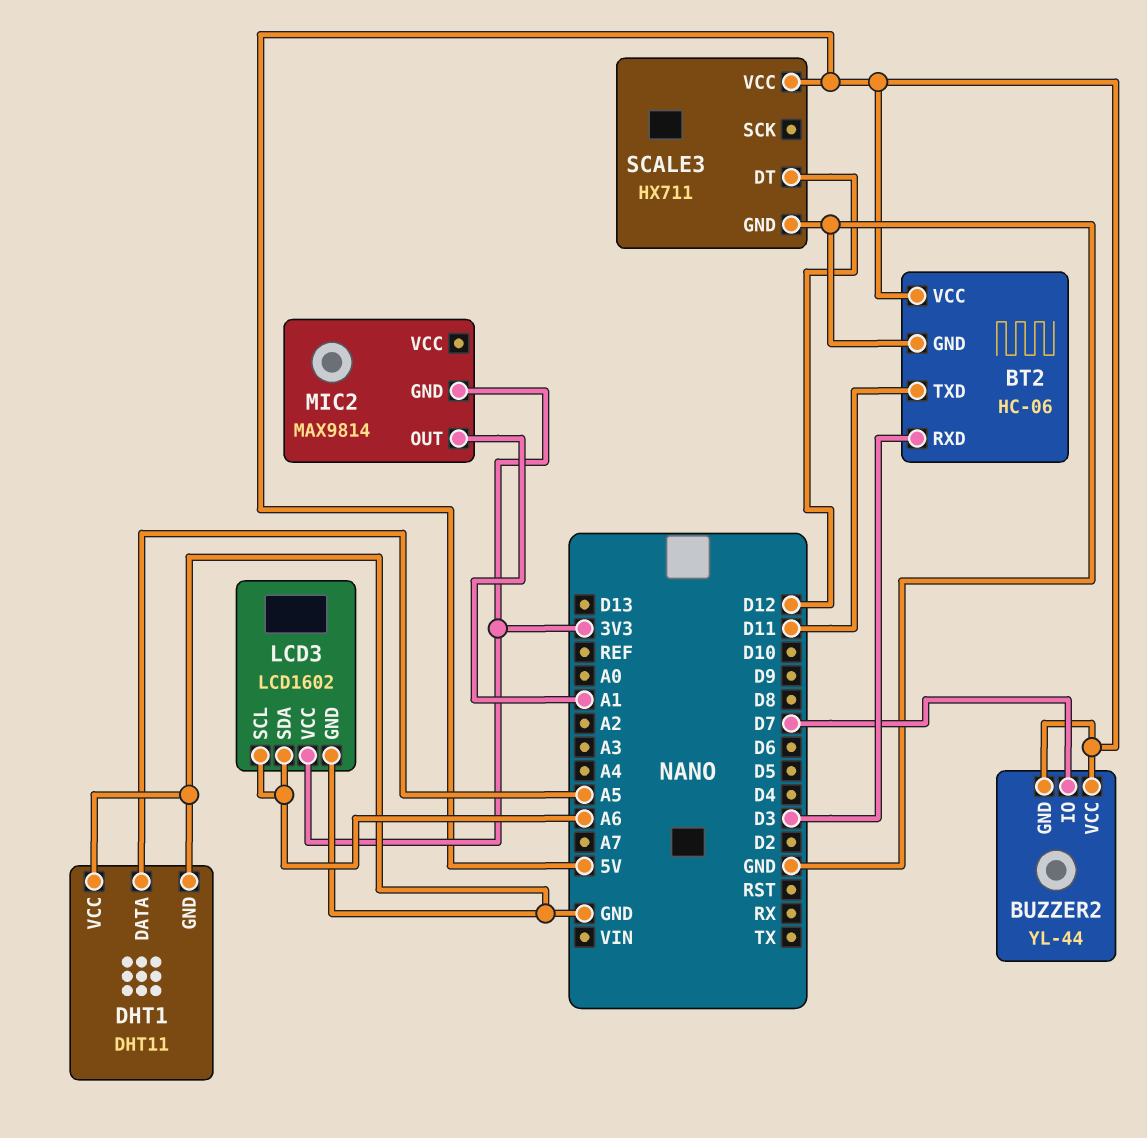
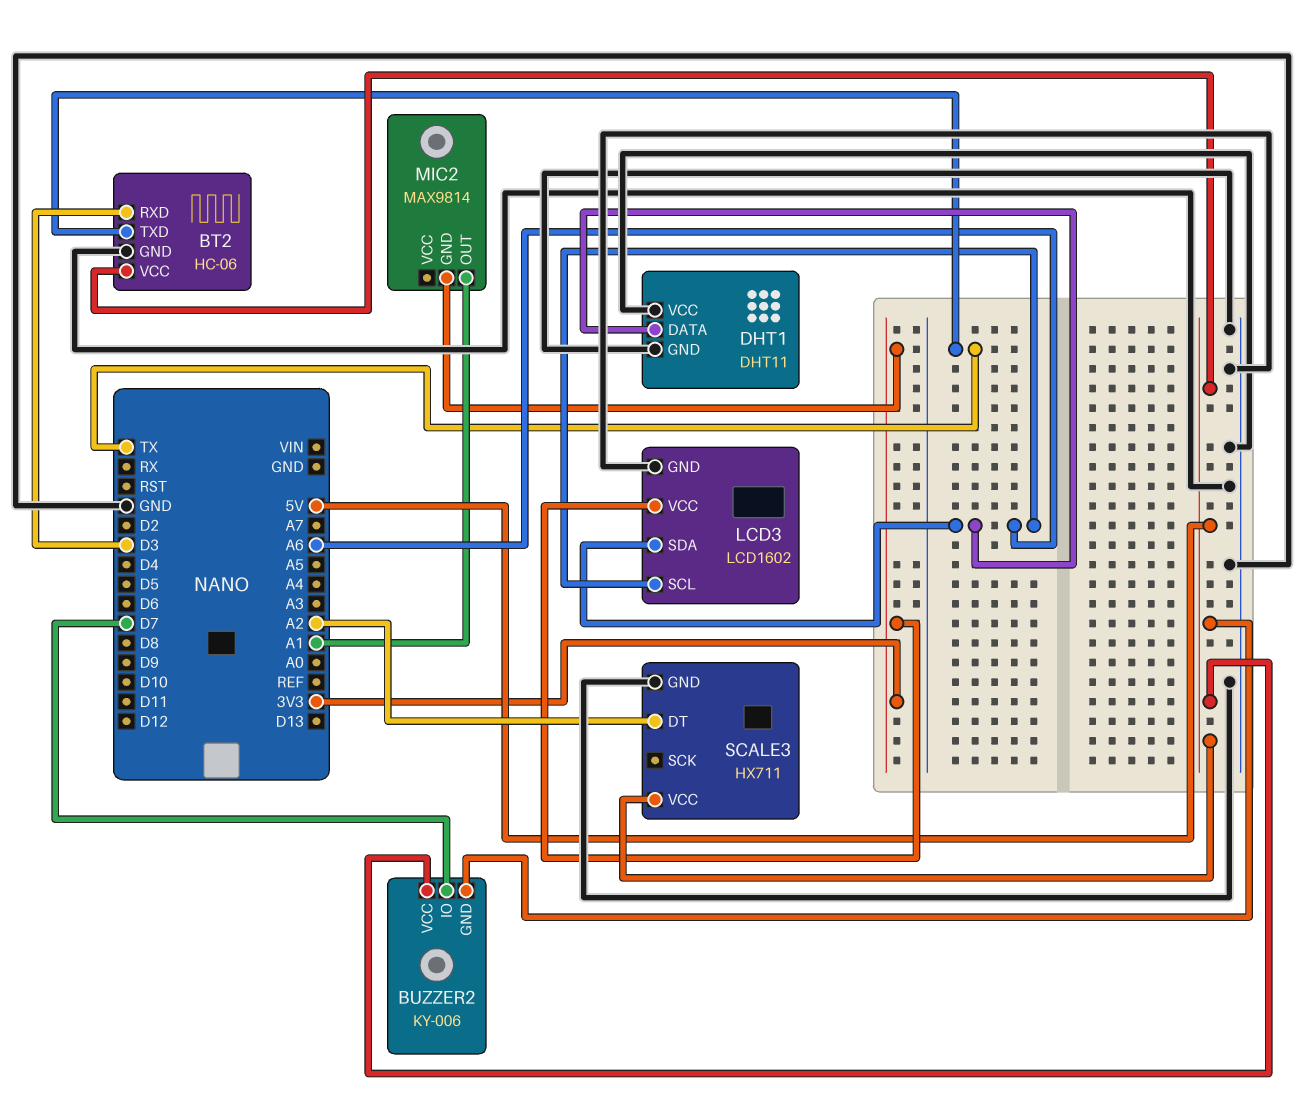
BT2 pin TXD: D11 -> TX
BUZZER2: YL-44 -> KY-006
DHT1 pin DATA: A5 -> A6
SCALE3 pin DT: D12 -> A2

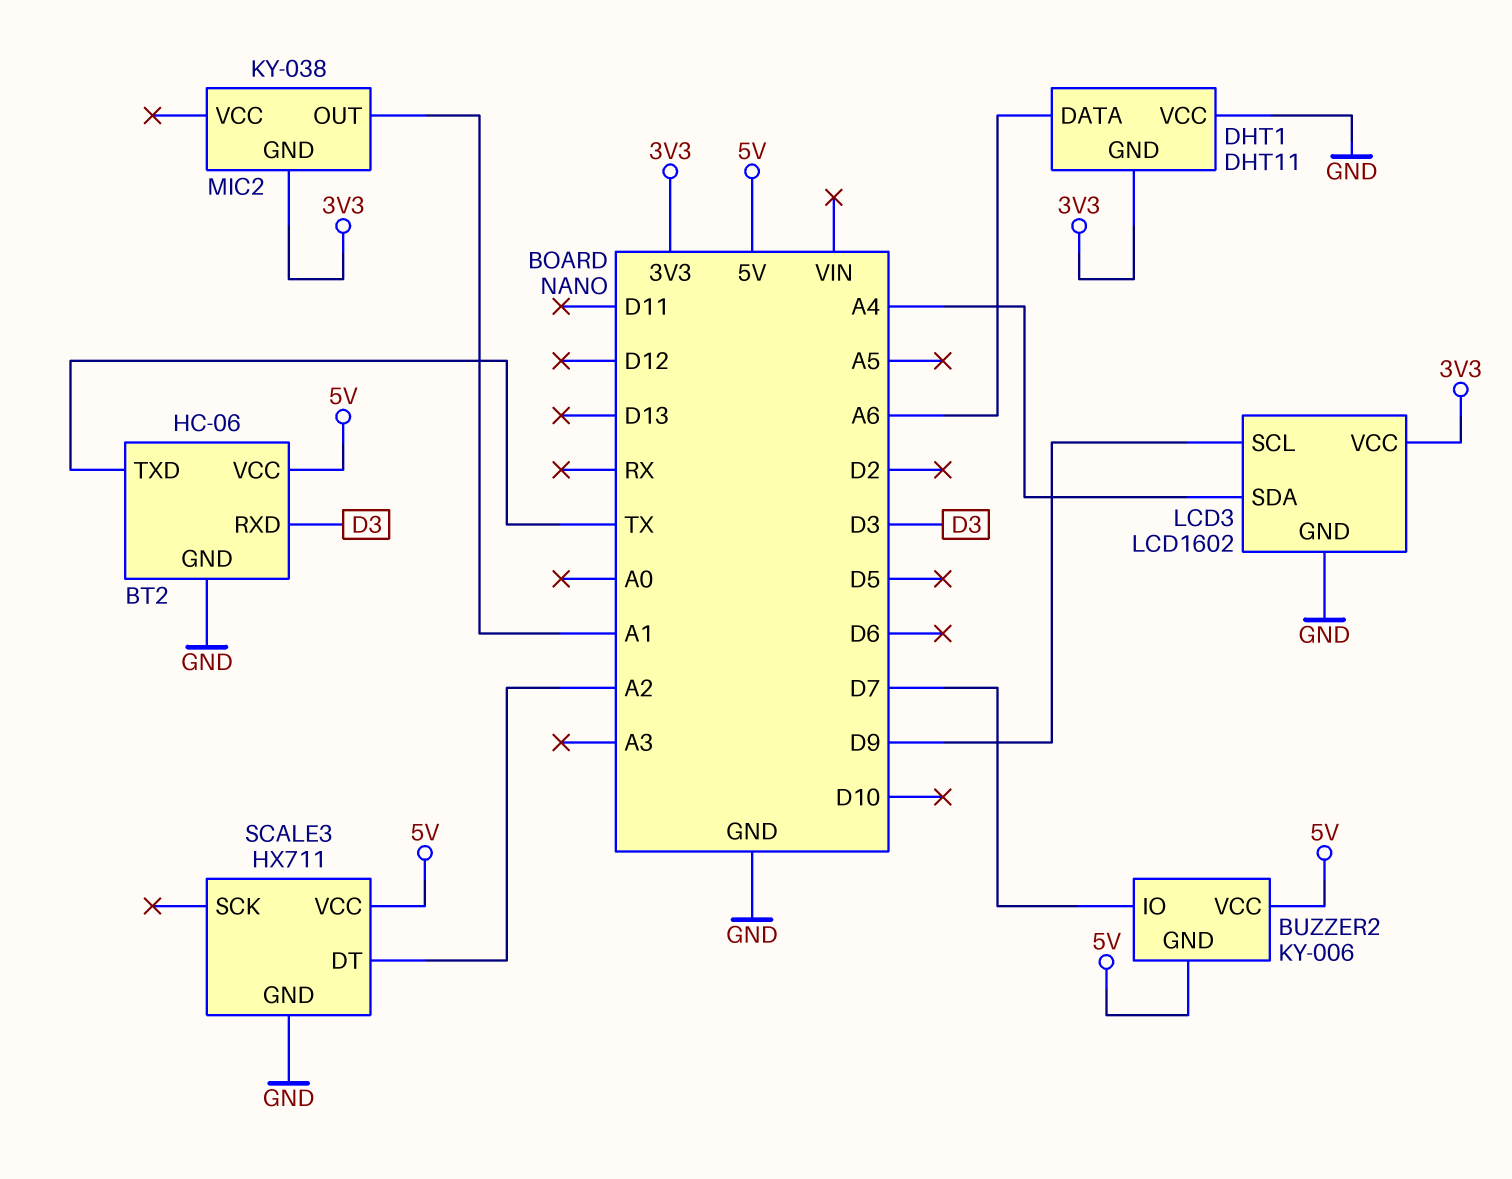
DHT1 pin GND: GND -> 3V3
LCD3 pin SCL: A6 -> D9
LCD3 pin SDA: A6 -> A4
MIC2: MAX9814 -> KY-038

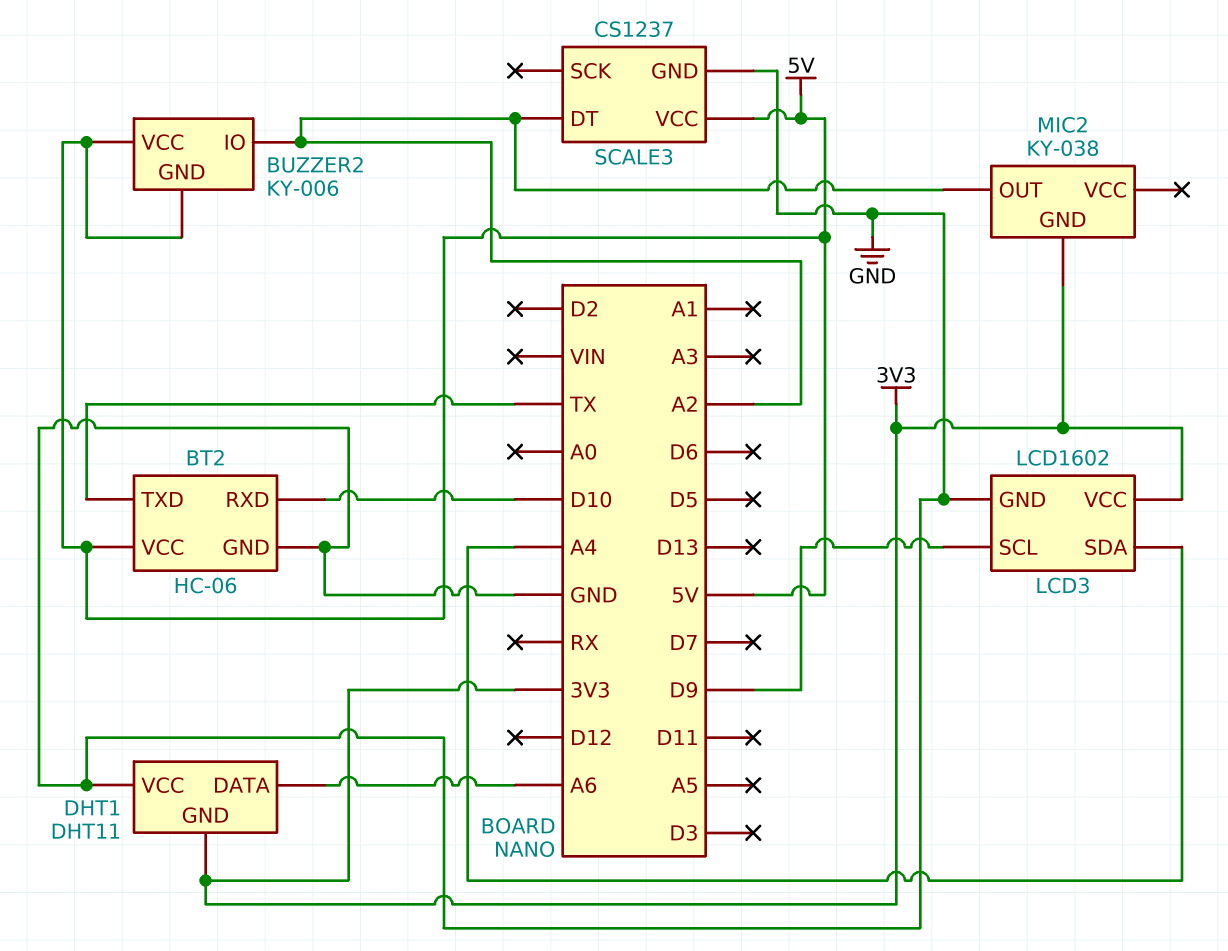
BT2 pin RXD: D3 -> D10
BUZZER2 pin IO: D7 -> A2
MIC2 pin OUT: A1 -> A2
SCALE3: HX711 -> CS1237

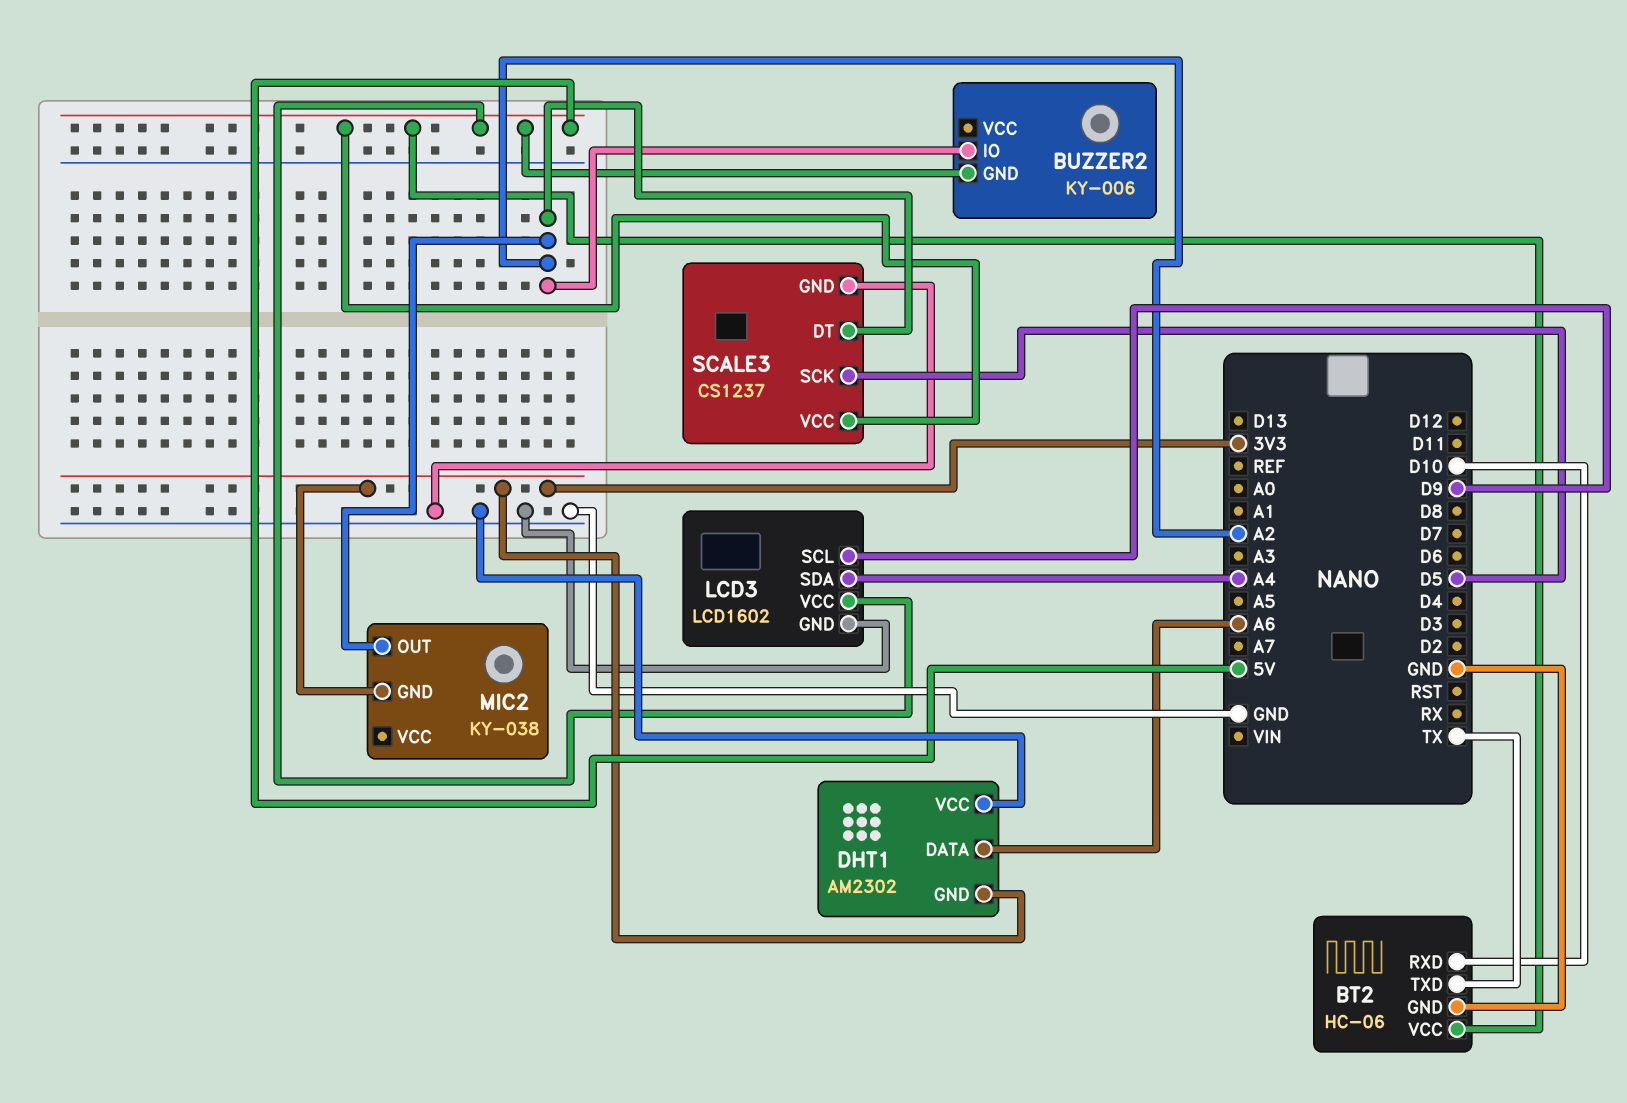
BUZZER2 pin VCC: 5V -> none
DHT1: DHT11 -> AM2302
LCD3 pin VCC: 3V3 -> 5V
SCALE3 pin SCK: none -> D5

